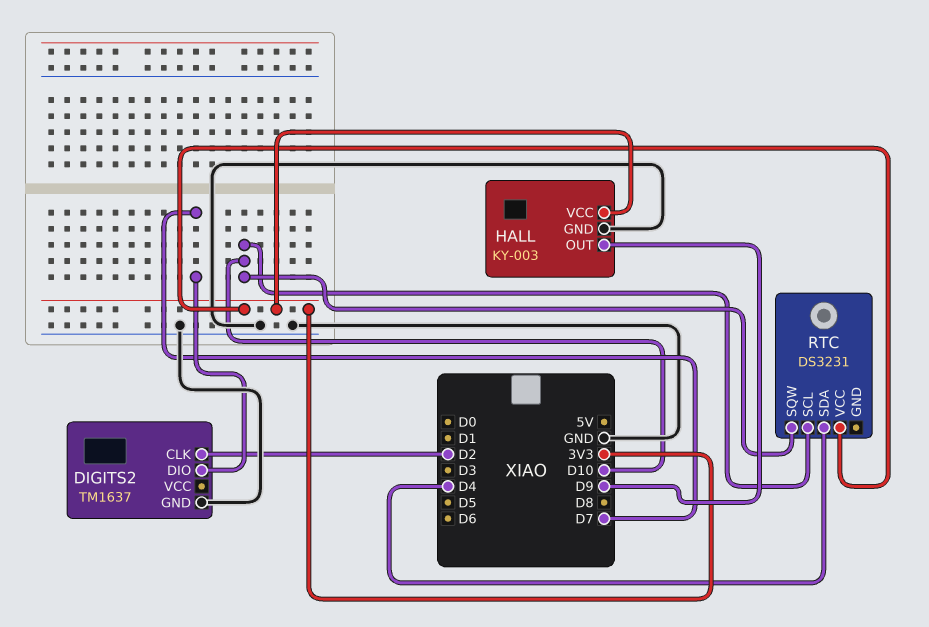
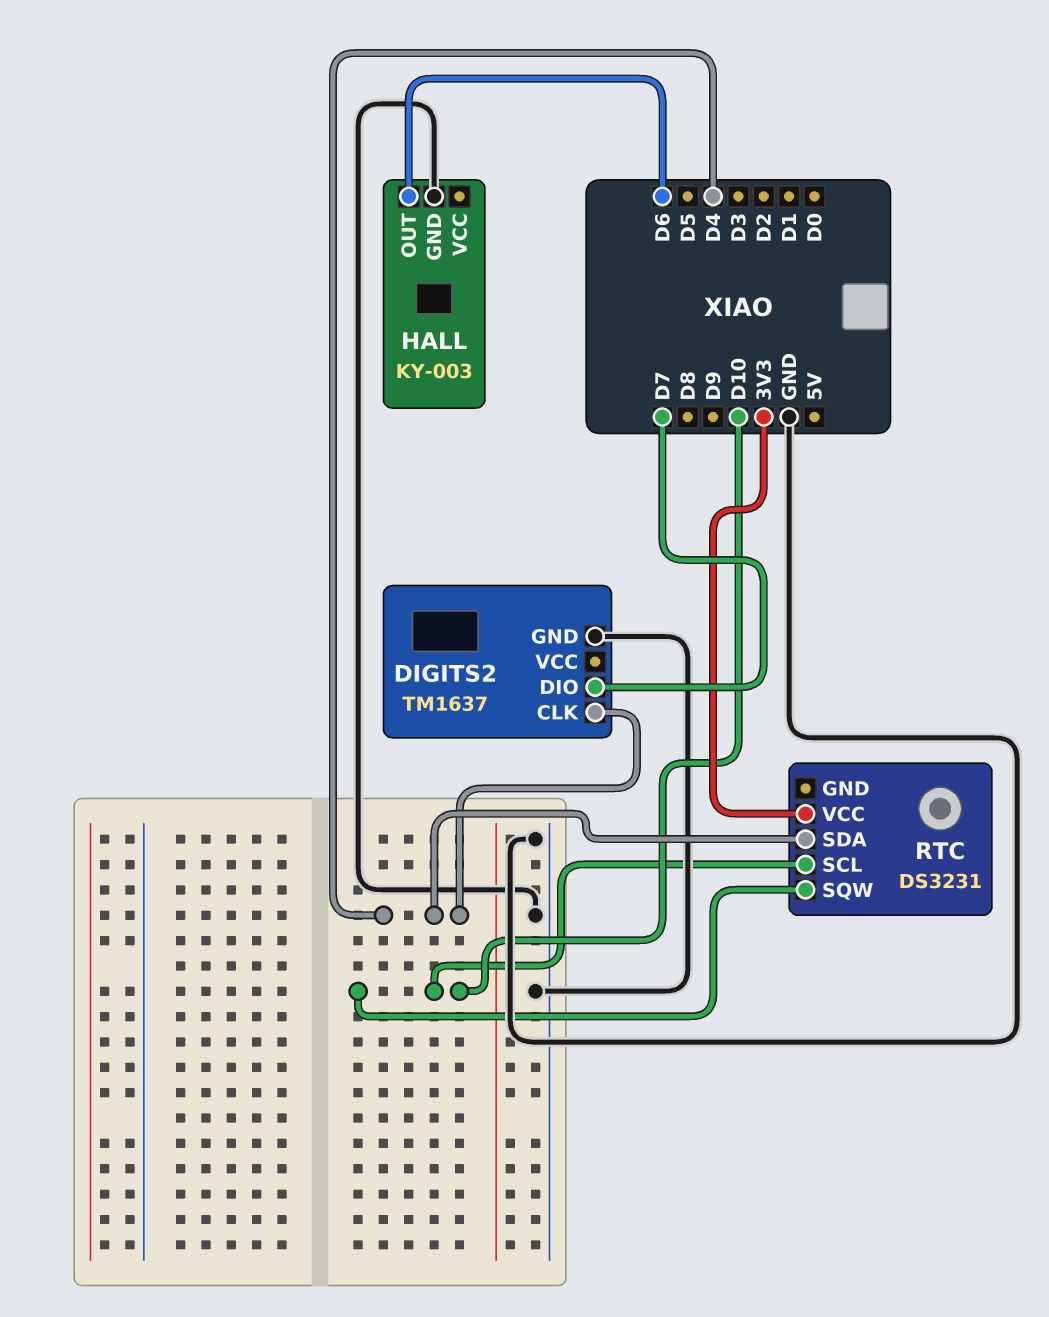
DIGITS2 pin CLK: D2 -> D4
HALL pin OUT: D9 -> D6
HALL pin VCC: 3V3 -> none

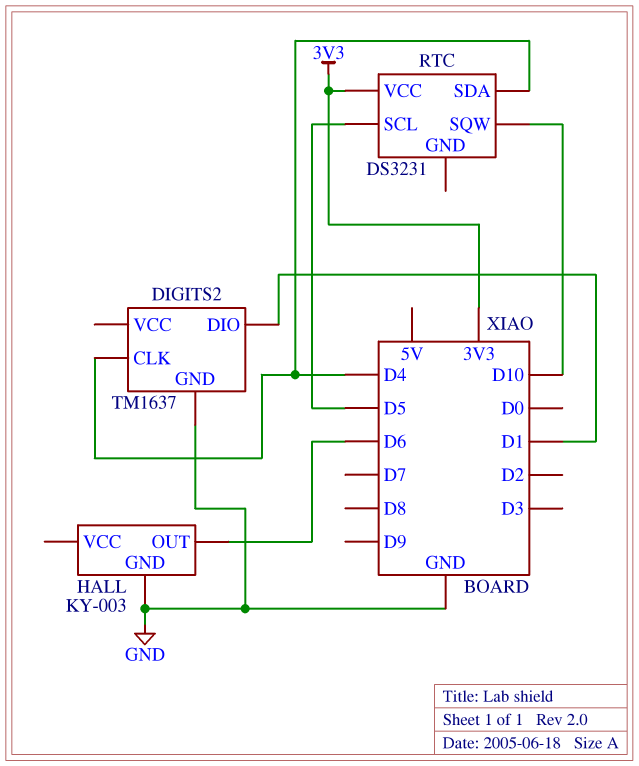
DIGITS2 pin DIO: D7 -> D1
RTC pin SCL: D10 -> D5

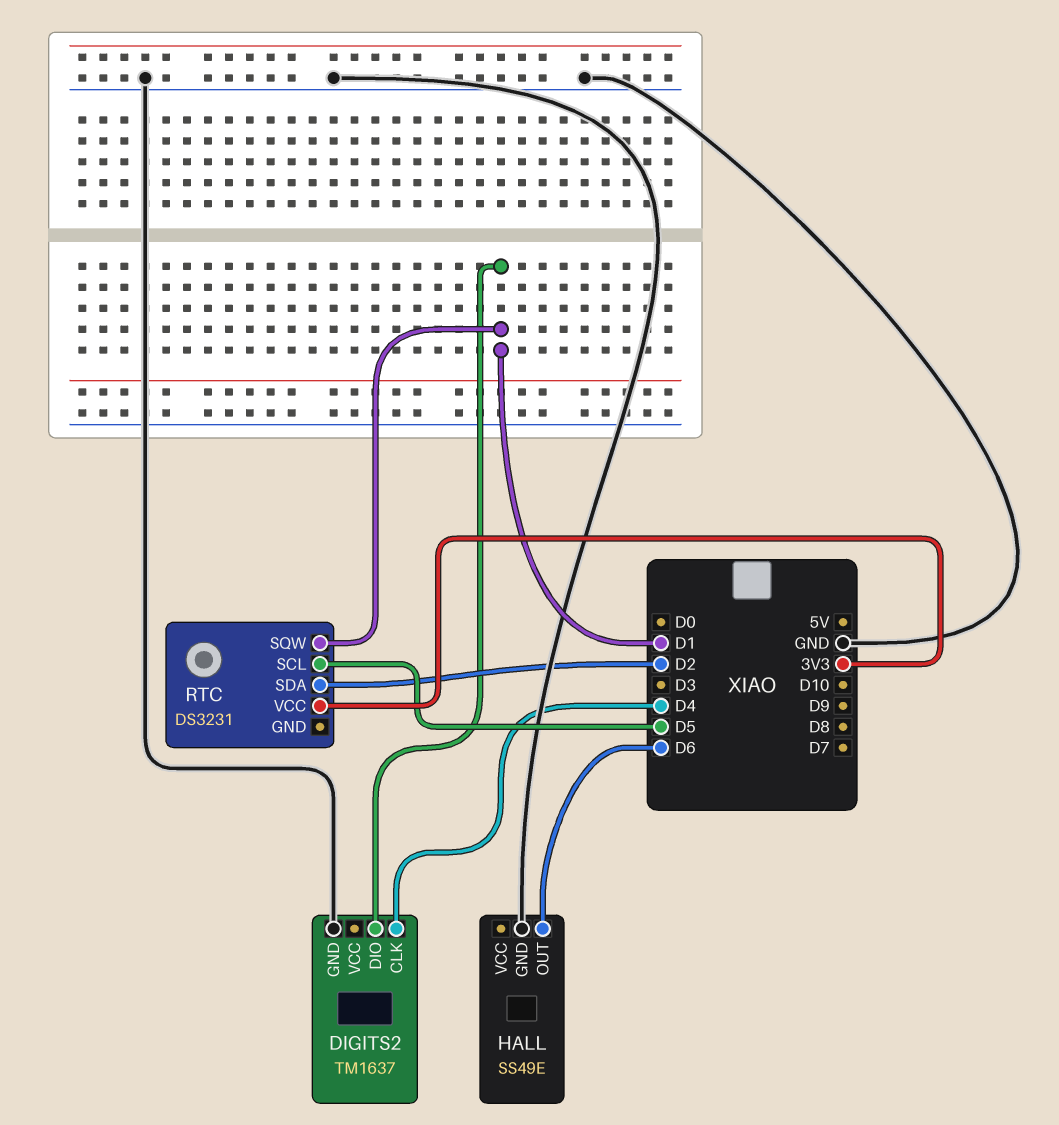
HALL: KY-003 -> SS49E
RTC pin SDA: D4 -> D2
RTC pin SQW: D10 -> D1

